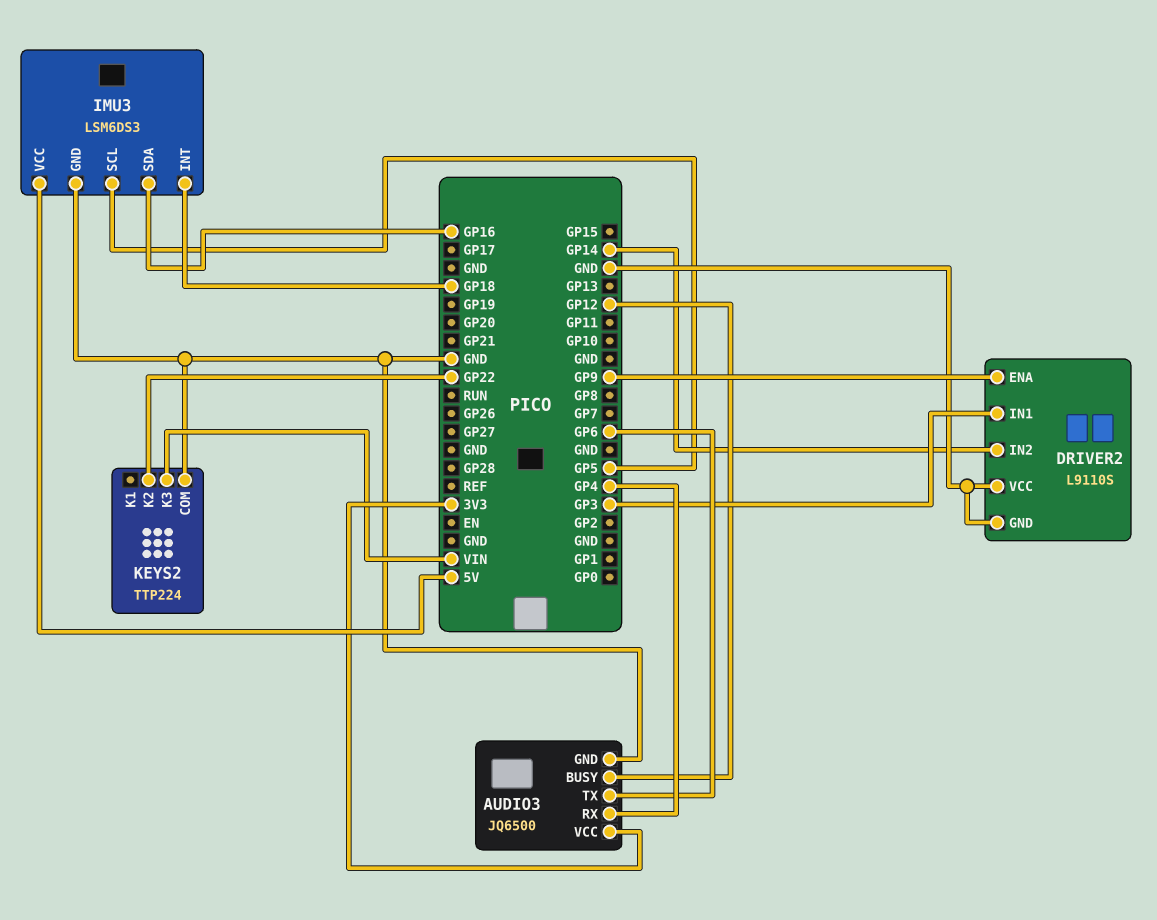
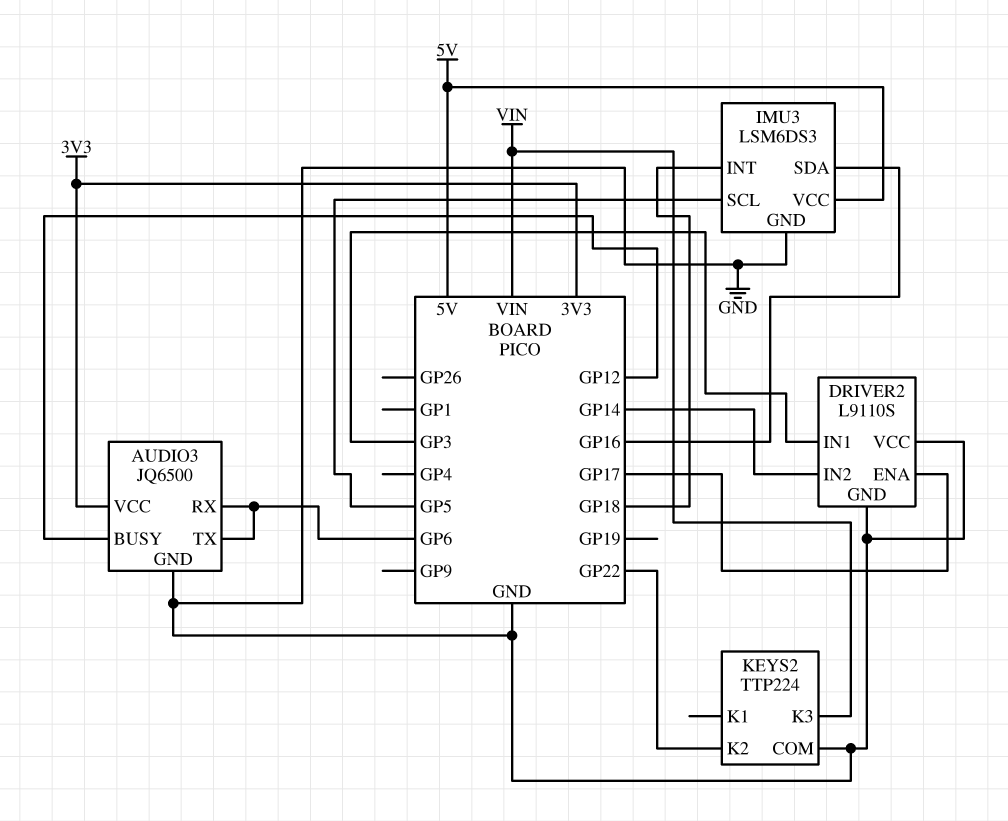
AUDIO3 pin RX: GP4 -> GP6
DRIVER2 pin ENA: GP9 -> GP17

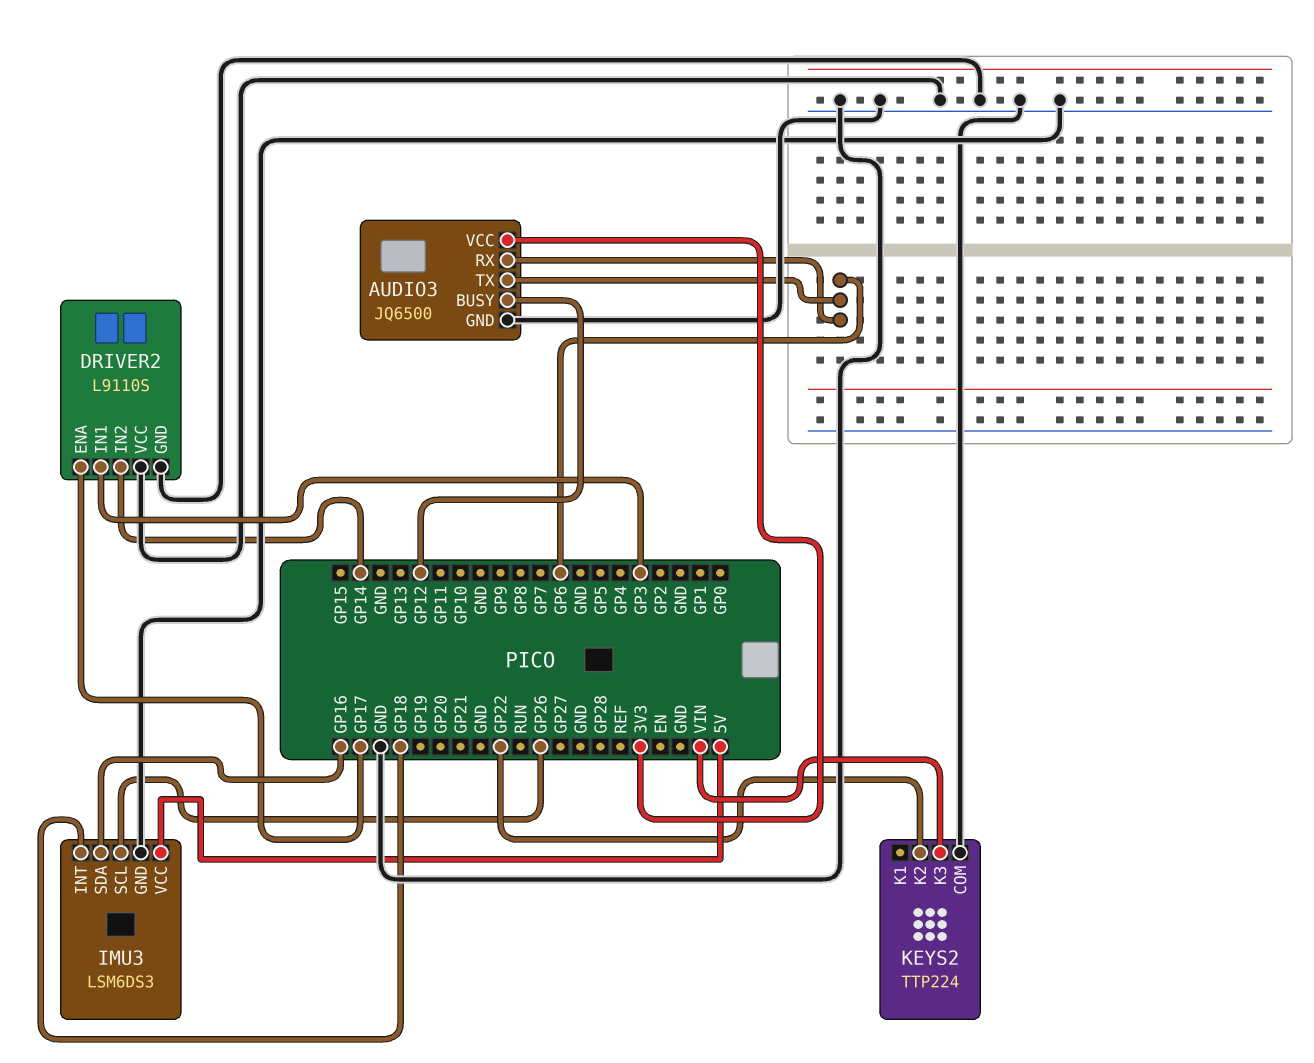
IMU3 pin SCL: GP5 -> GP26

